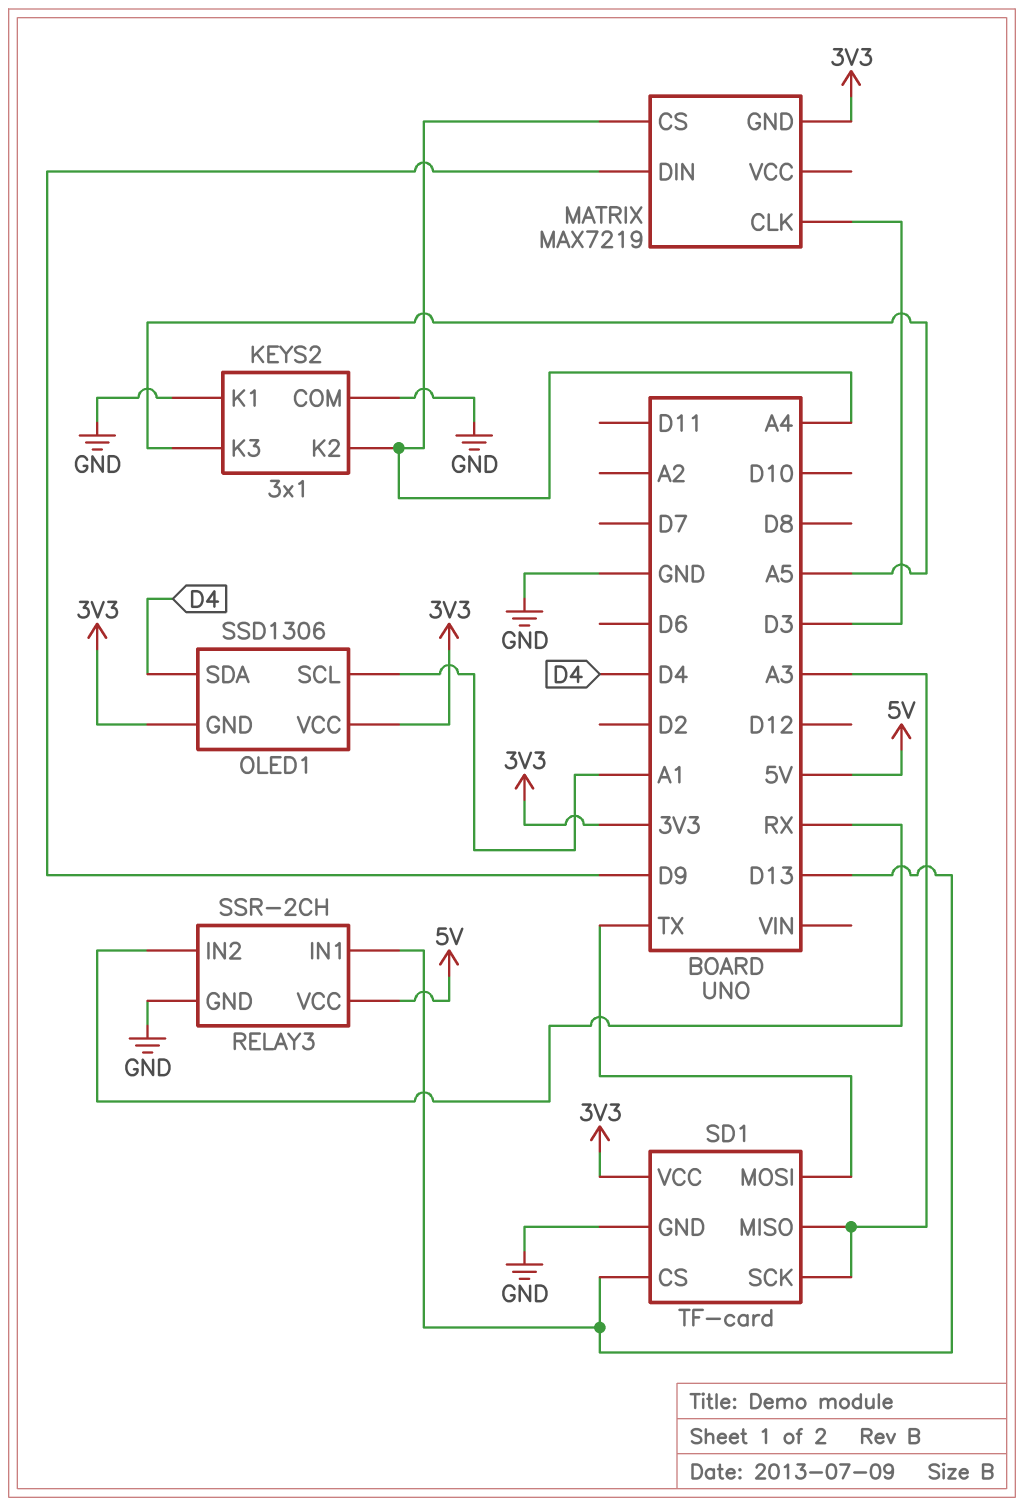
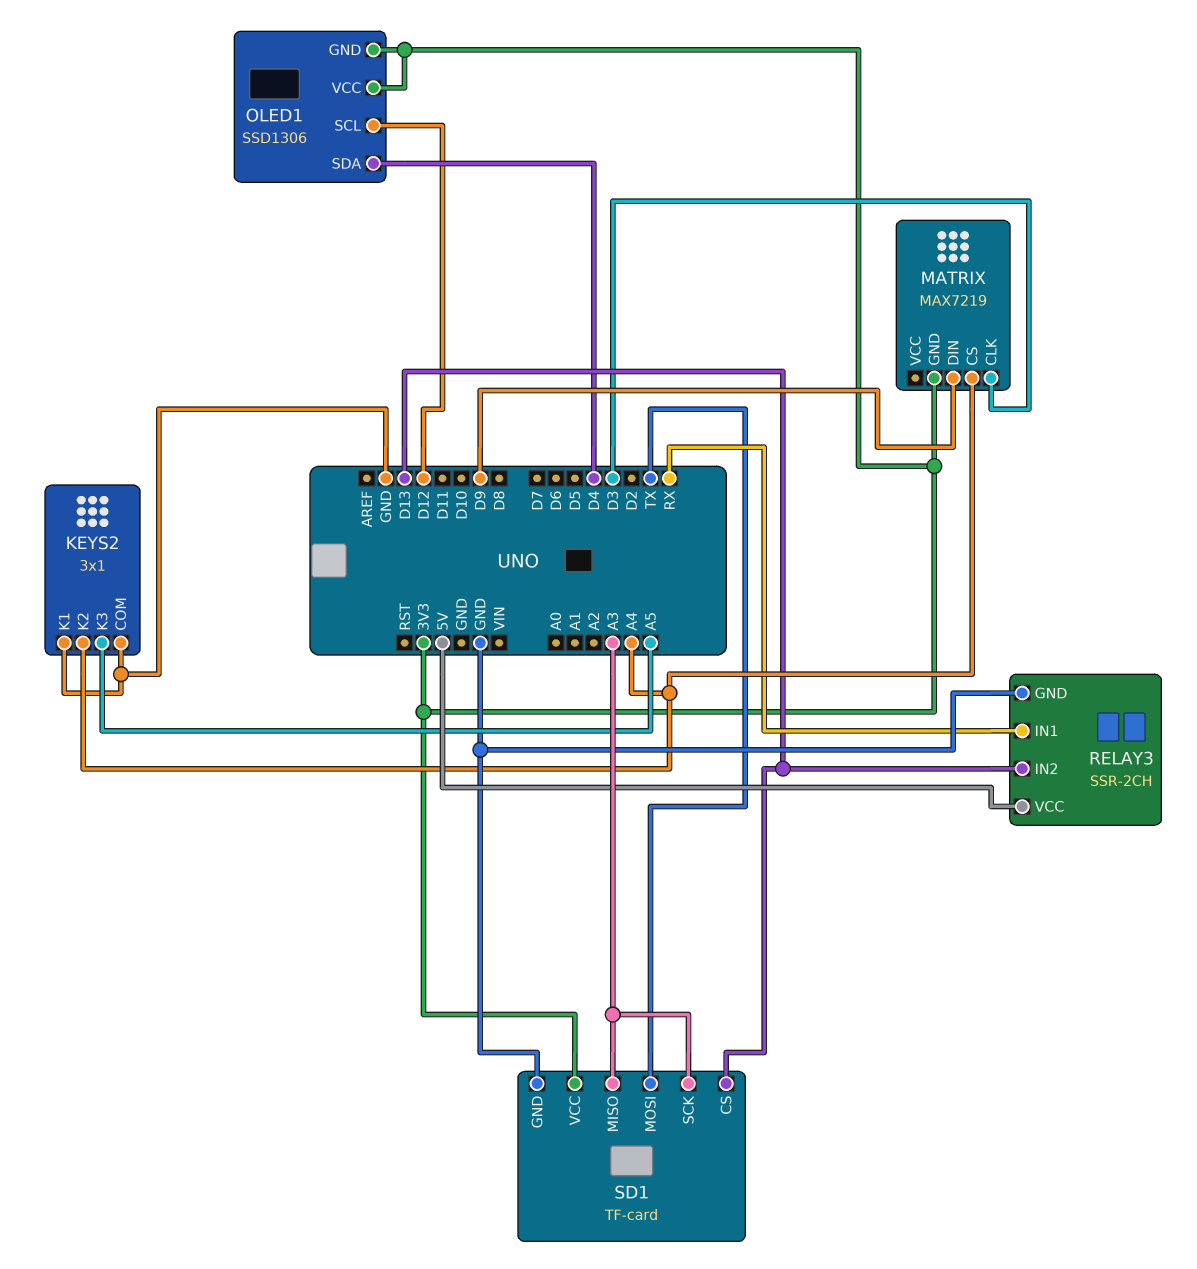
OLED1 pin SCL: A1 -> D12
RELAY3 pin IN1: D13 -> RX
RELAY3 pin IN2: RX -> D13

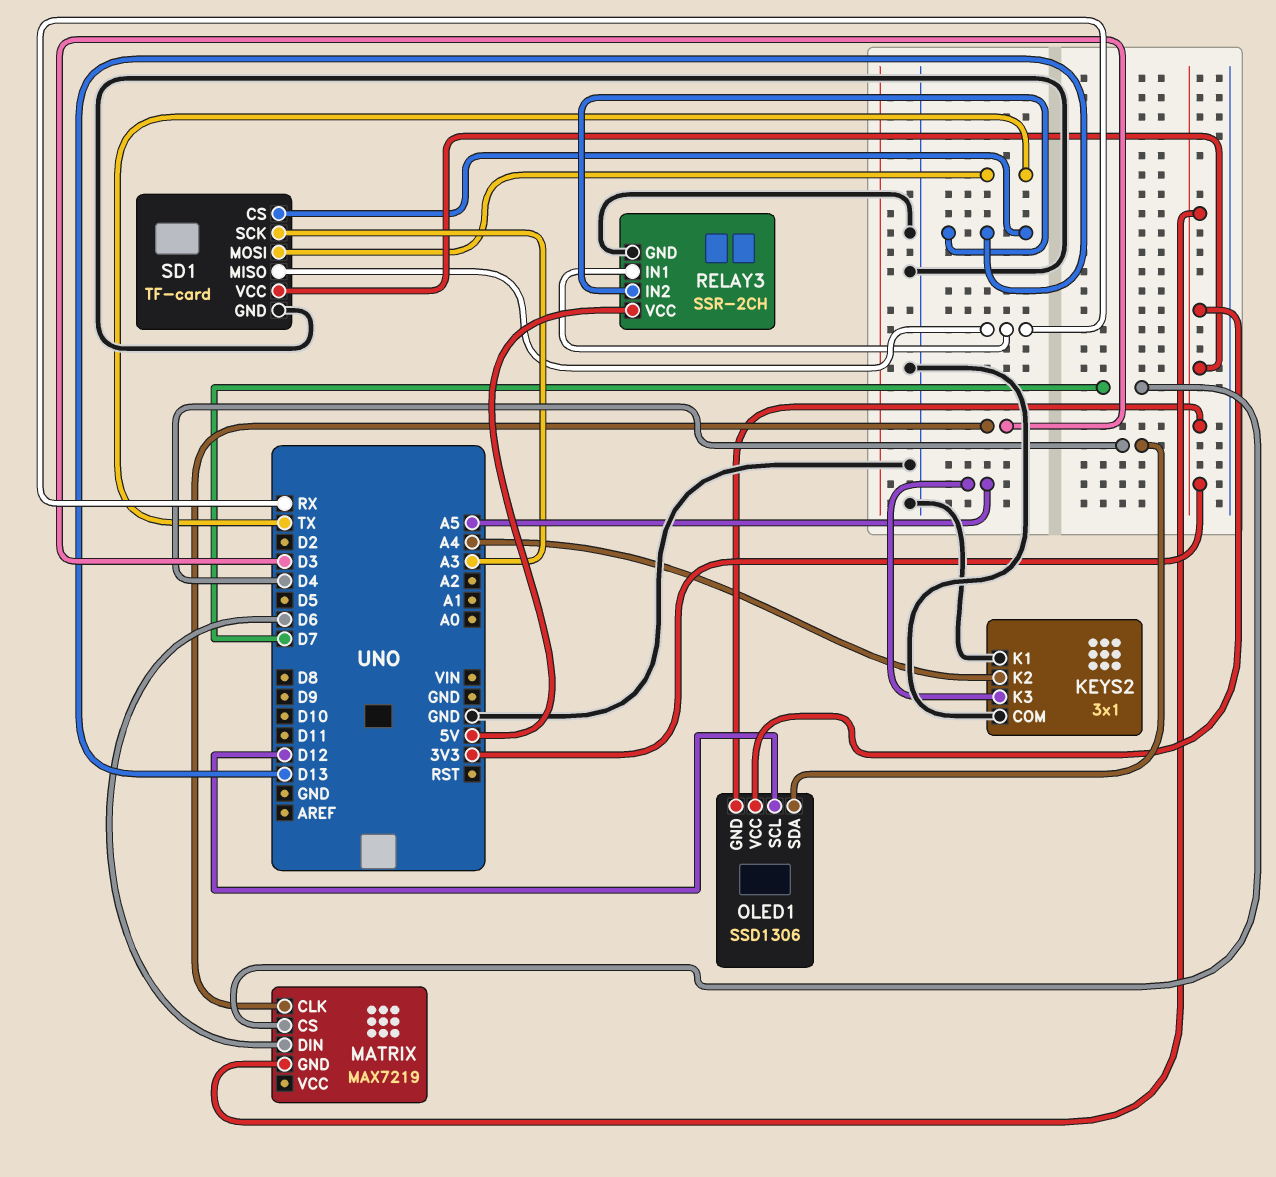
MATRIX pin CS: A4 -> D7
MATRIX pin DIN: D9 -> D6
SD1 pin MISO: A3 -> RX

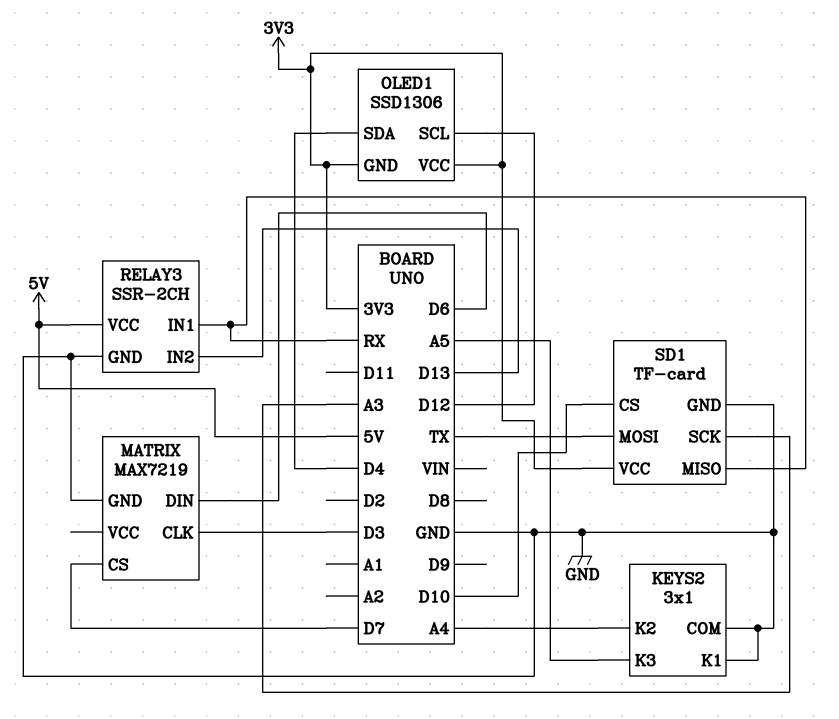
MATRIX pin GND: 3V3 -> GND
SD1 pin CS: D13 -> D10

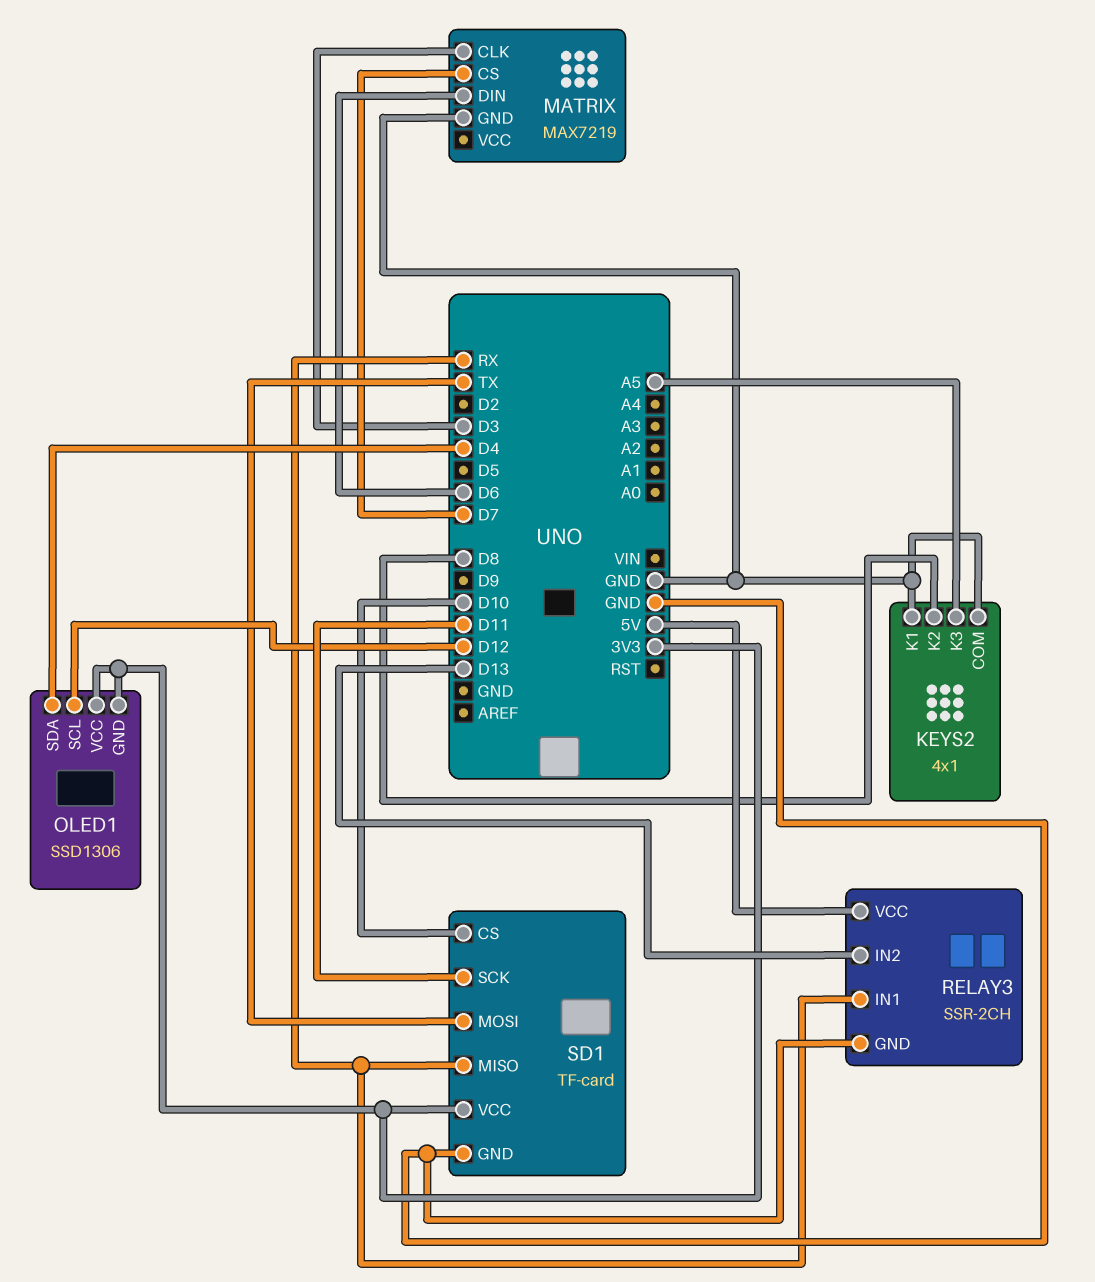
KEYS2: 3x1 -> 4x1
KEYS2 pin K2: A4 -> D8
SD1 pin SCK: A3 -> D11

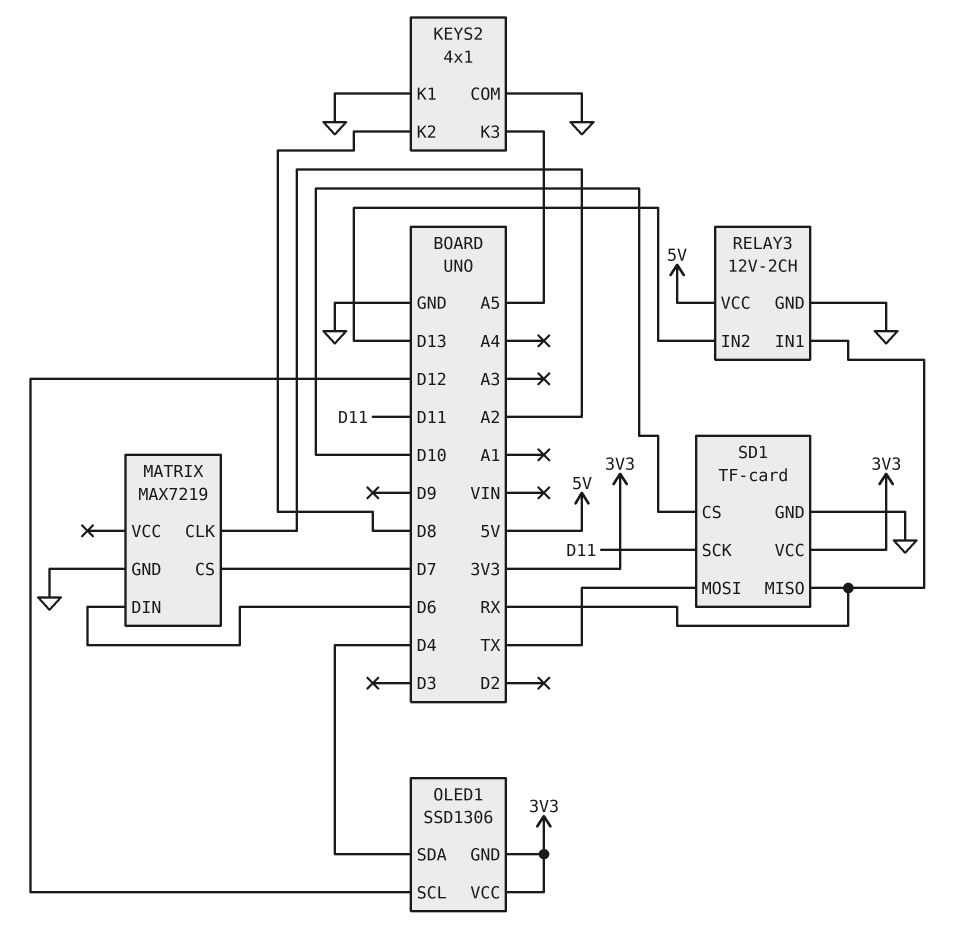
MATRIX pin CLK: D3 -> A2
RELAY3: SSR-2CH -> 12V-2CH

